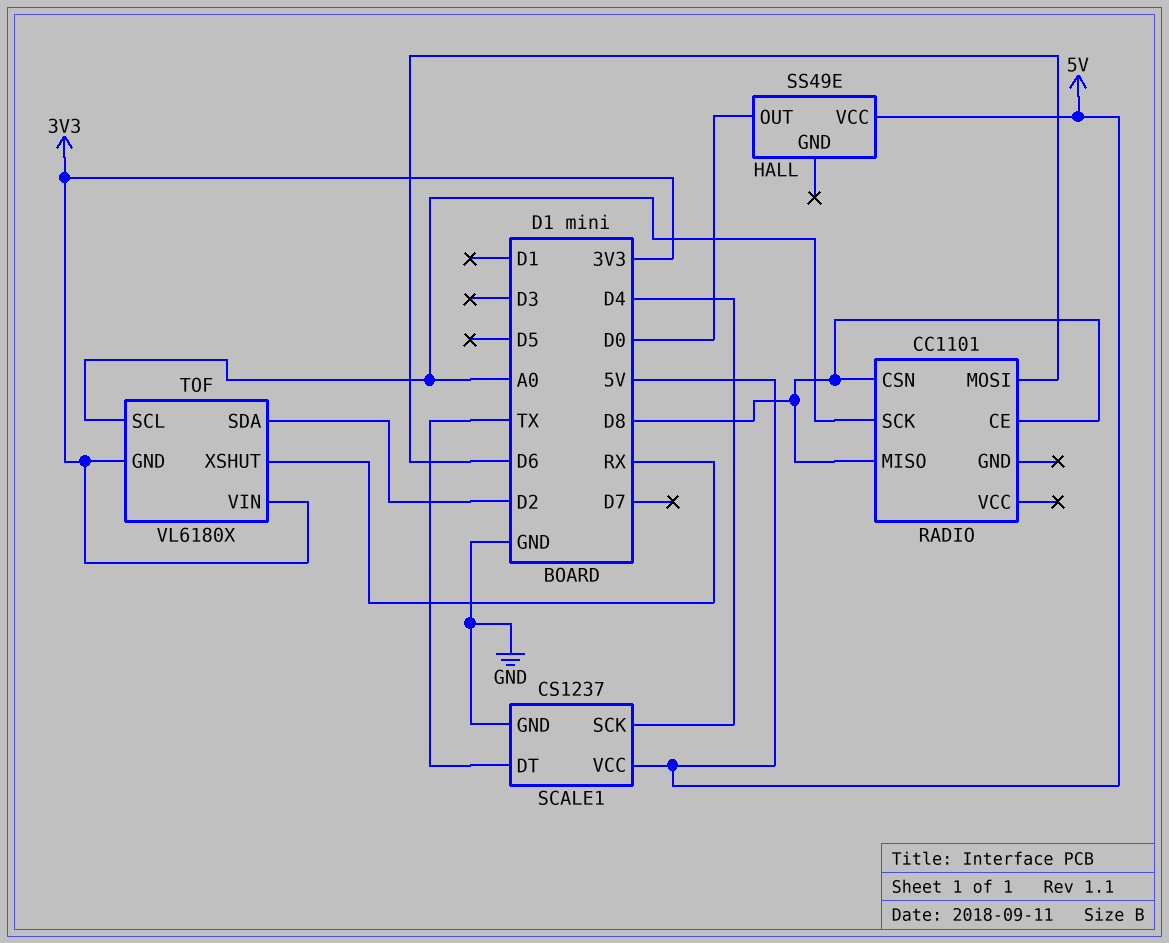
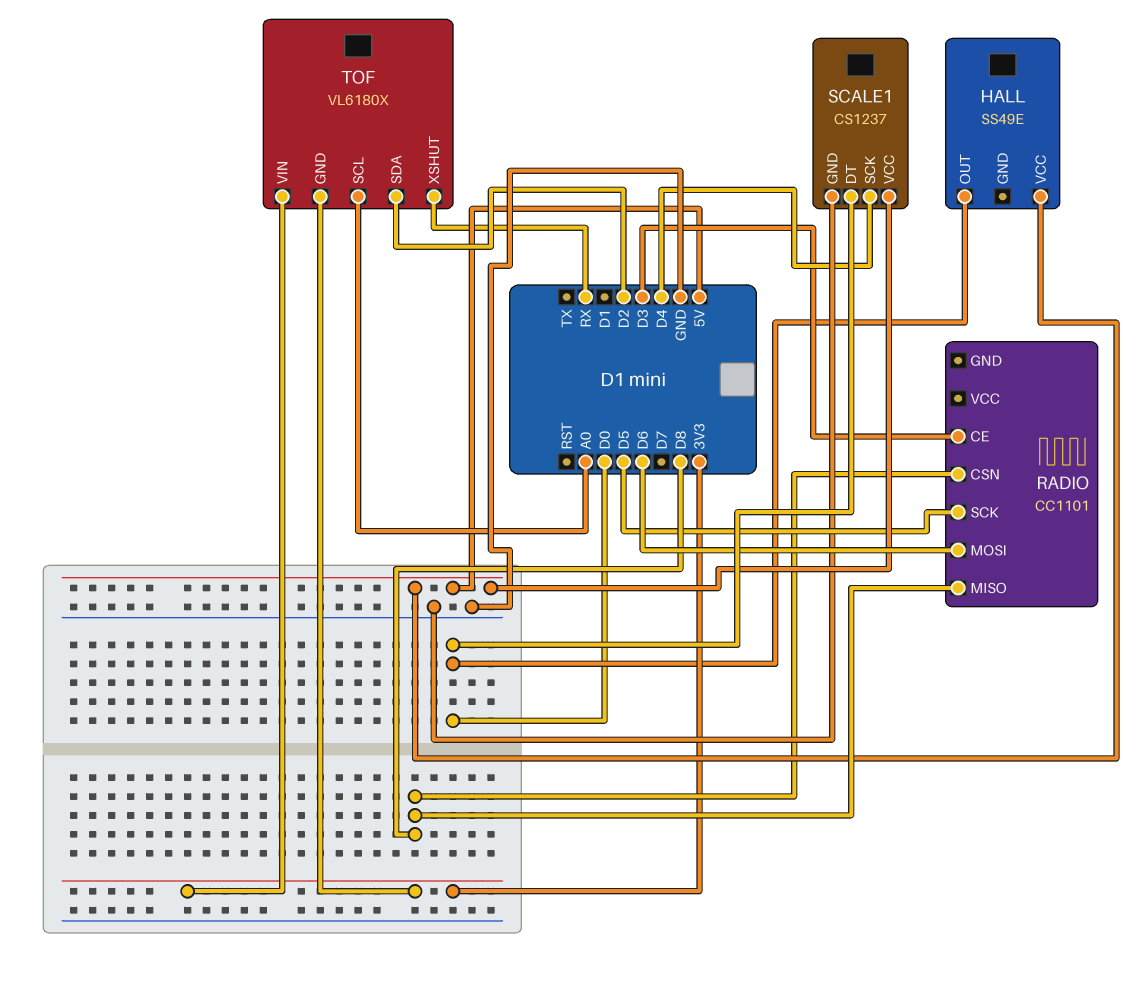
RADIO pin CE: D8 -> D3
RADIO pin SCK: A0 -> D5
SCALE1 pin DT: TX -> D0

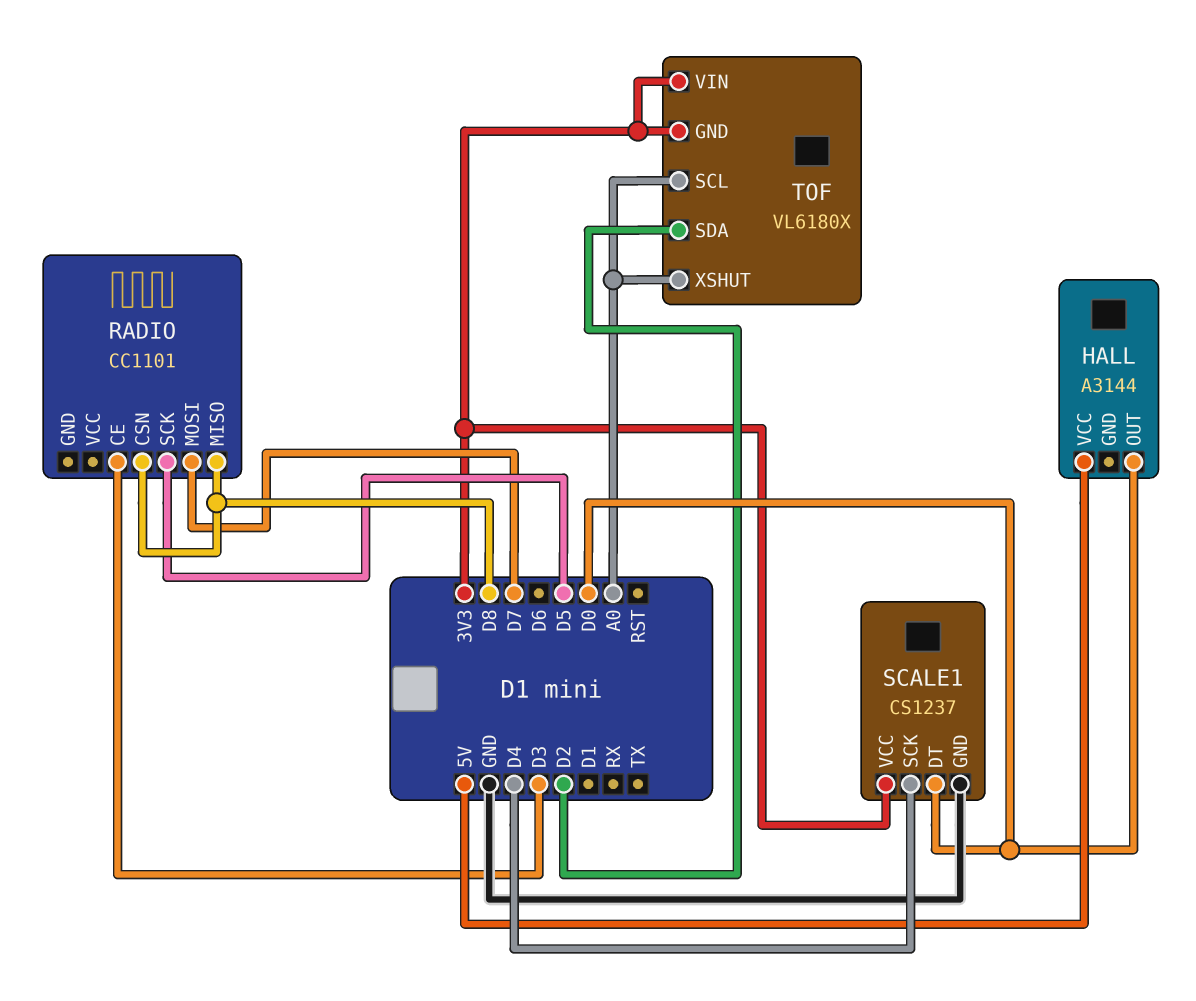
HALL: SS49E -> A3144
RADIO pin MOSI: D6 -> D7
SCALE1 pin VCC: 5V -> 3V3
TOF pin XSHUT: RX -> A0

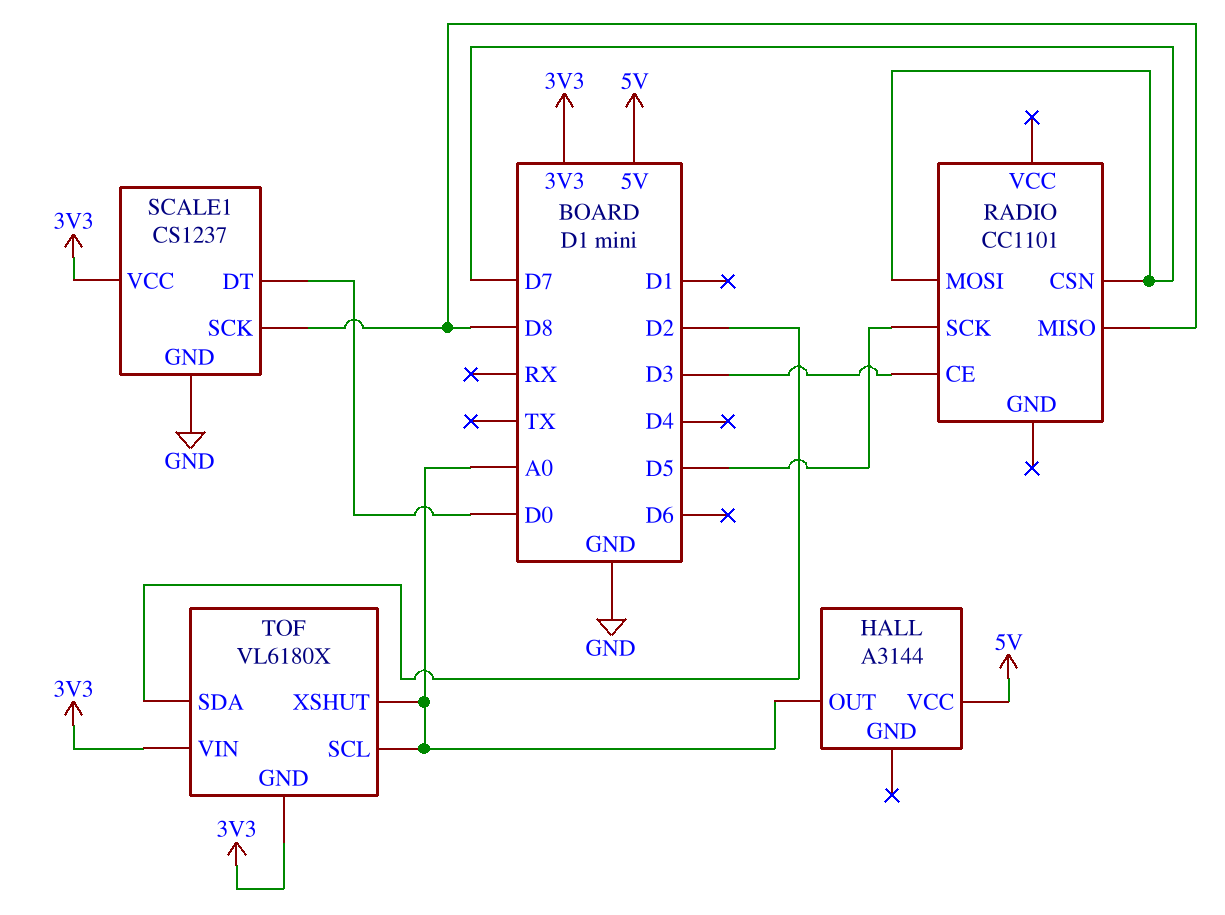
HALL pin OUT: D0 -> A0
RADIO pin CSN: D8 -> D7
SCALE1 pin SCK: D4 -> D8

